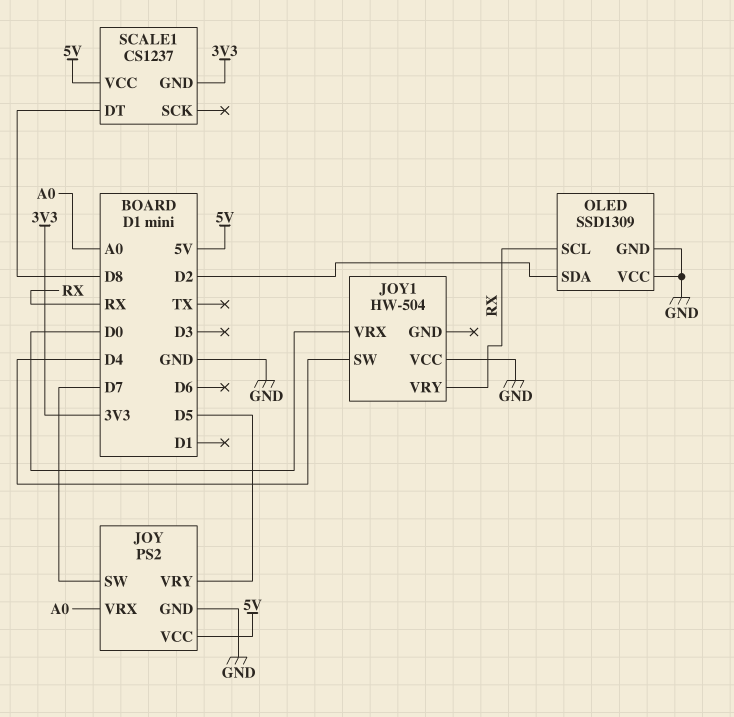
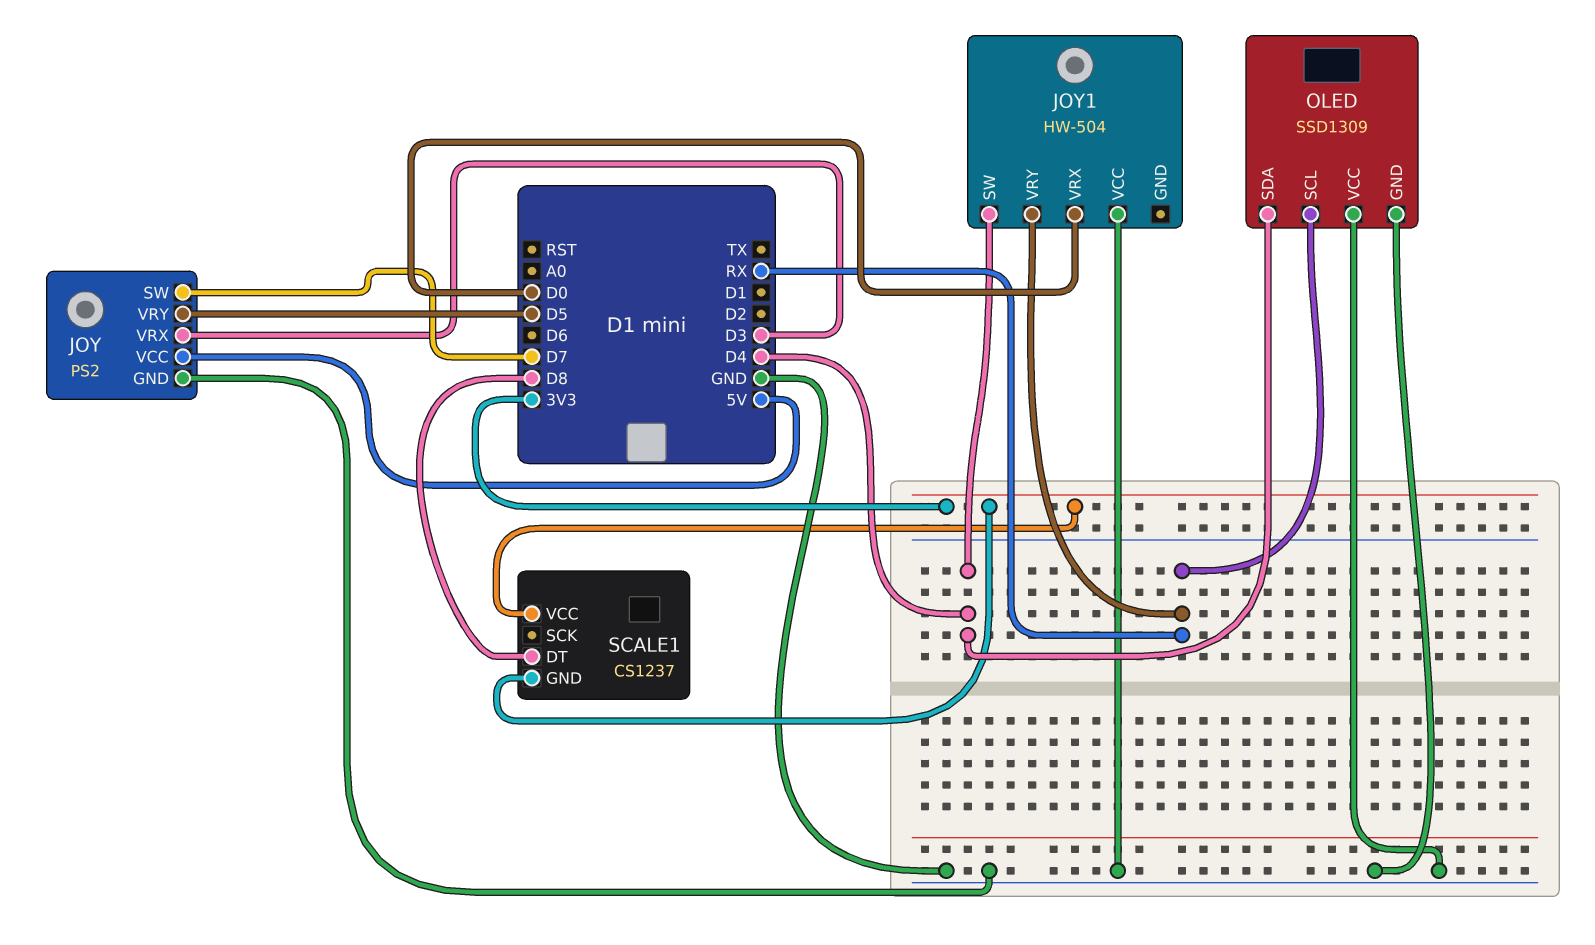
JOY pin VRX: A0 -> D3
OLED pin SDA: D2 -> D4
SCALE1 pin VCC: 5V -> 3V3

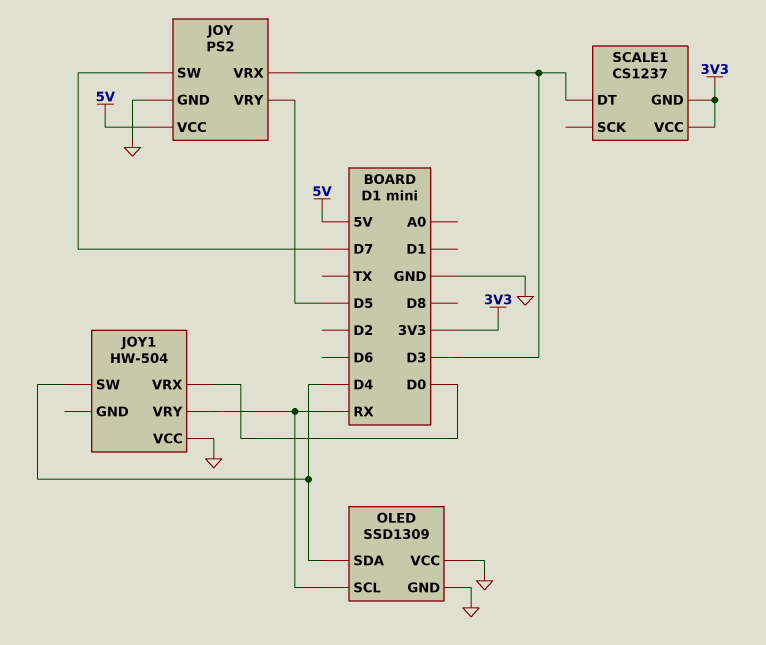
SCALE1 pin DT: D8 -> D3

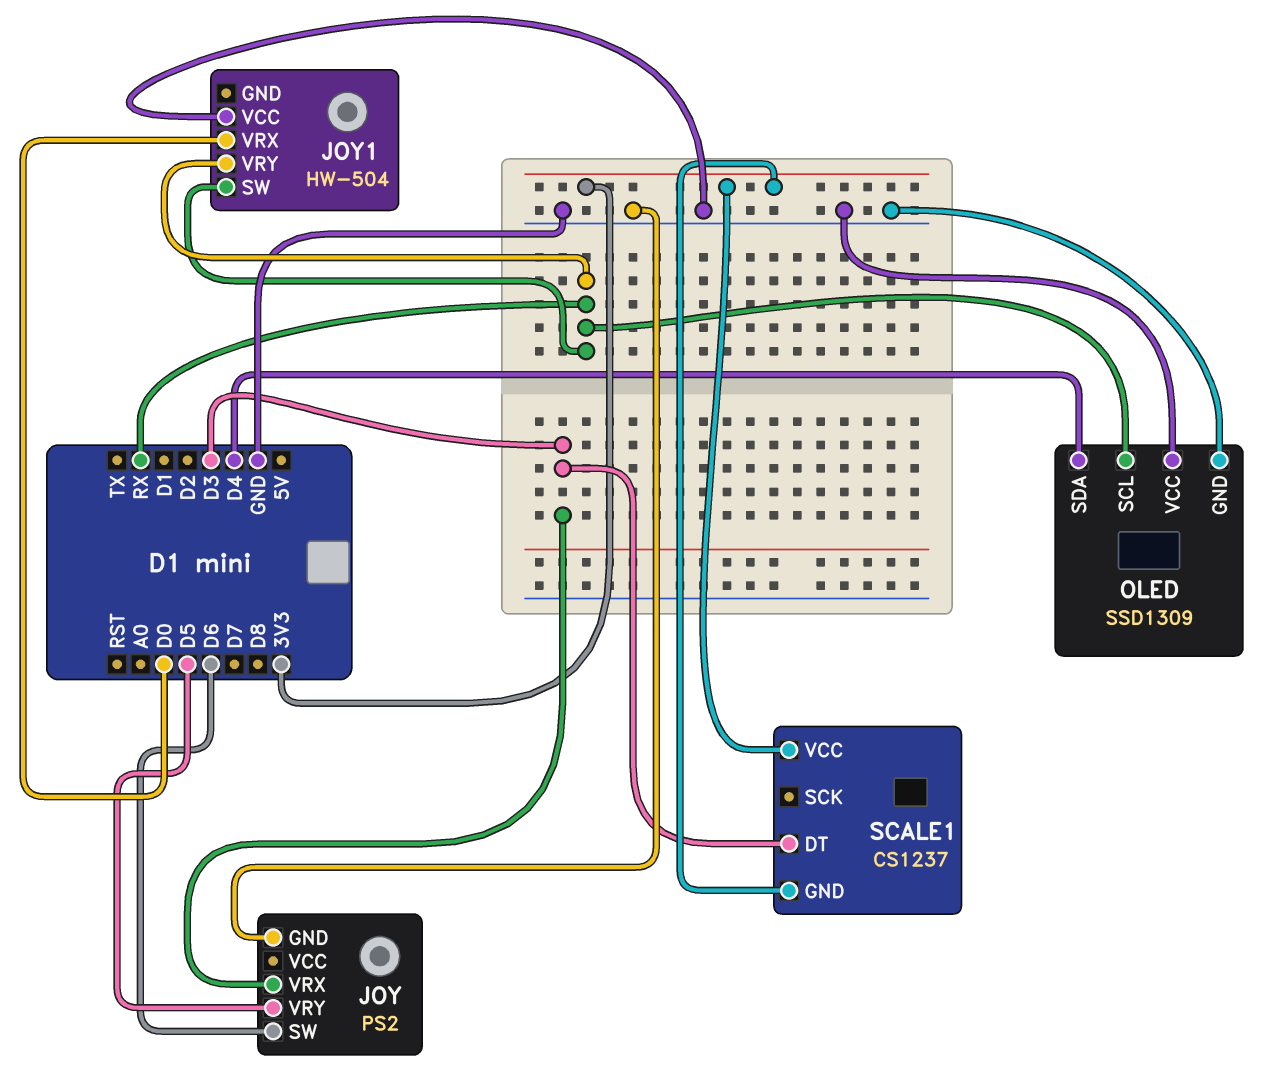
JOY pin SW: D7 -> D6
JOY pin VCC: 5V -> none
JOY1 pin SW: D4 -> RX

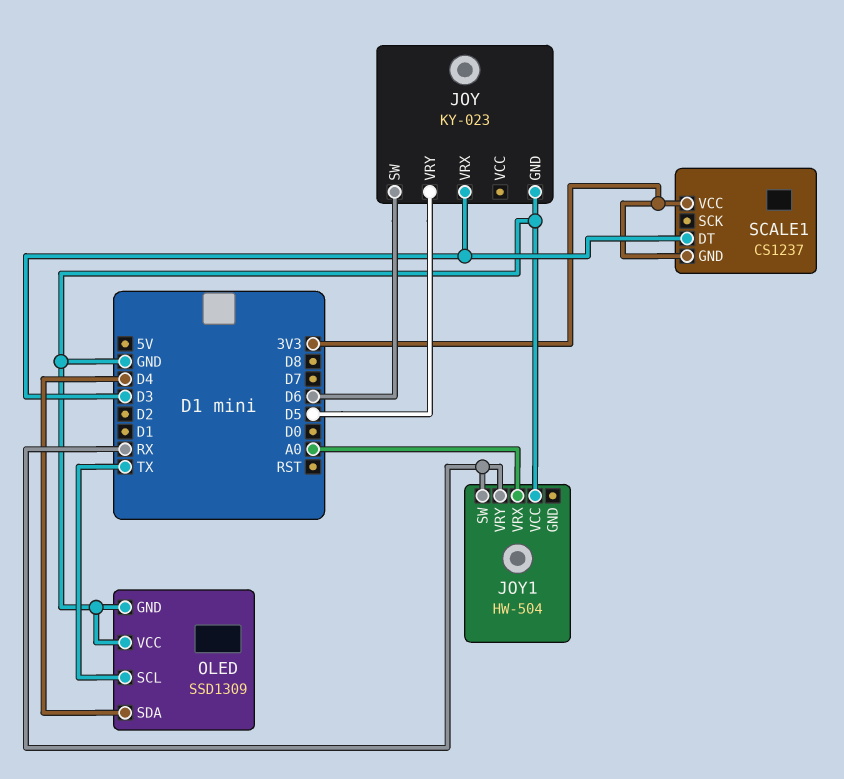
JOY: PS2 -> KY-023
JOY1 pin VRX: D0 -> A0
OLED pin SCL: RX -> TX

